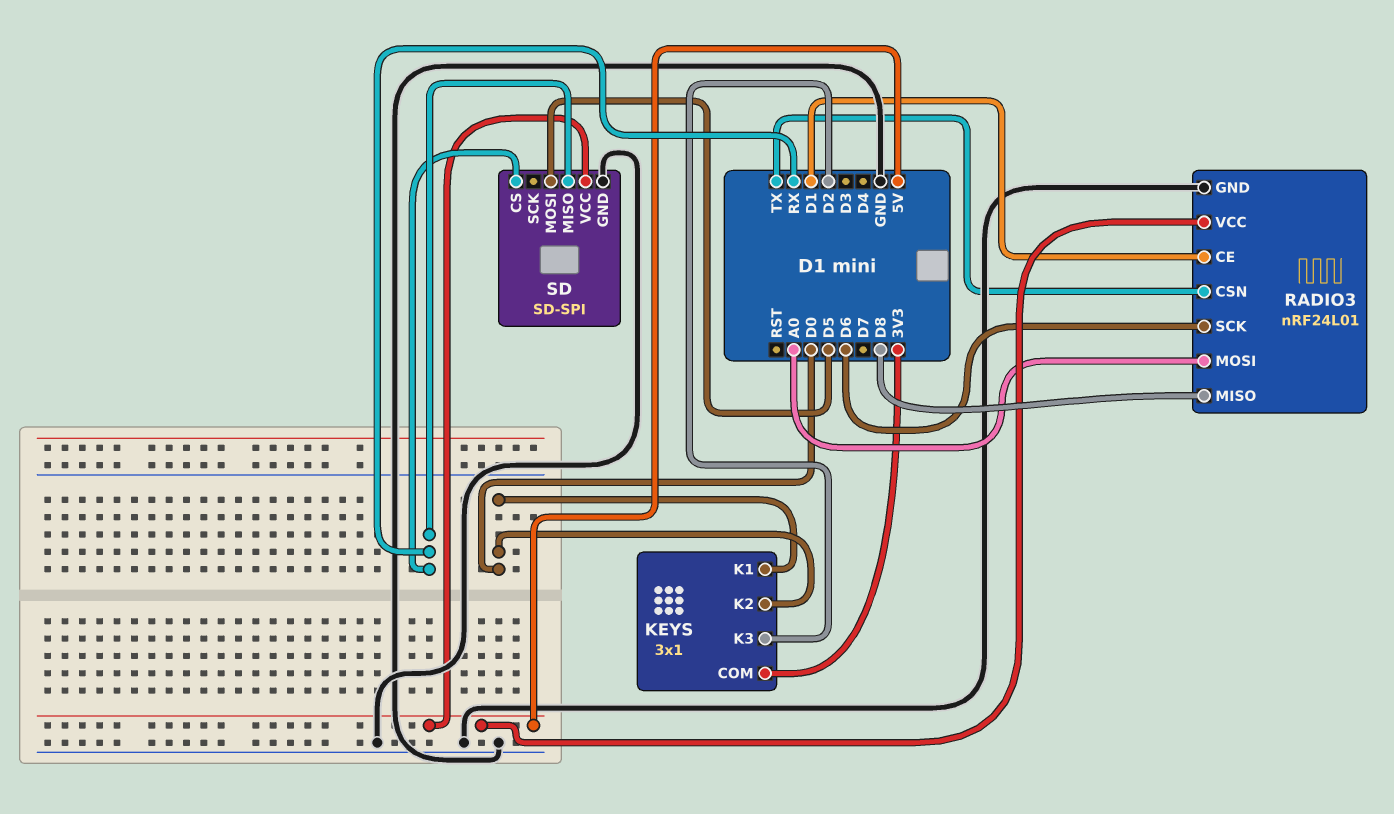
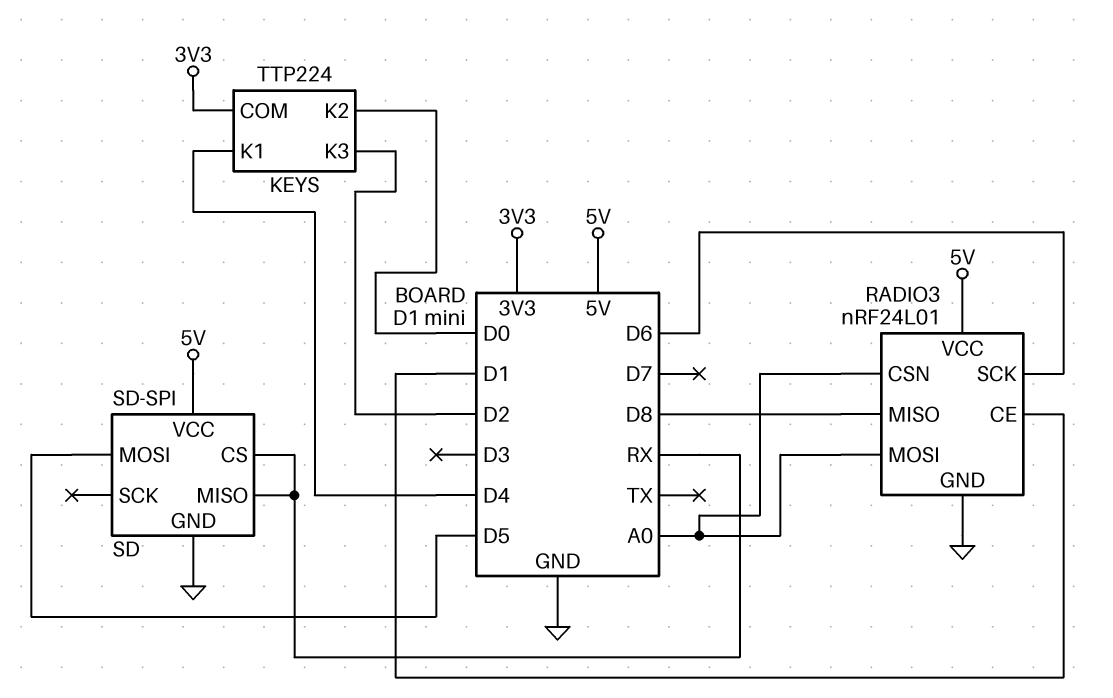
KEYS: 3x1 -> TTP224
KEYS pin K1: D0 -> D4
RADIO3 pin CSN: TX -> A0

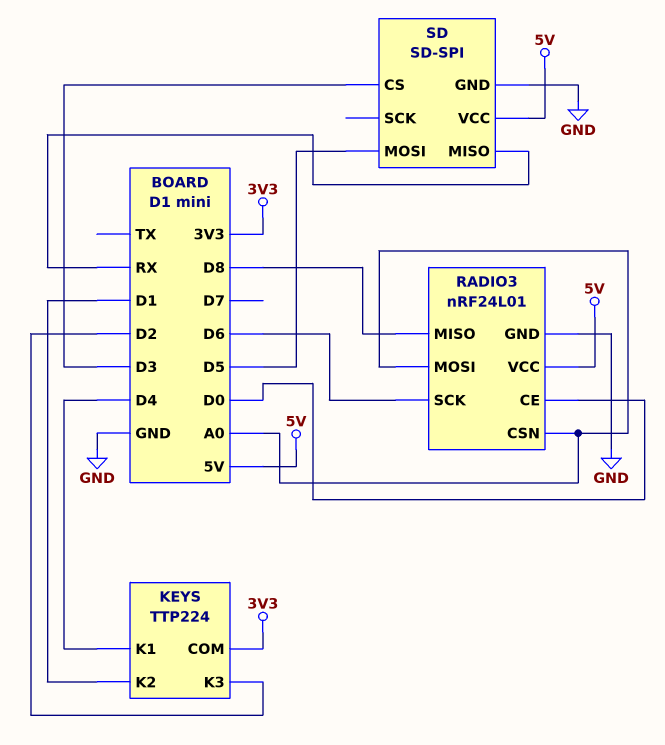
KEYS pin K2: D0 -> D1
RADIO3 pin CE: D1 -> D0
SD pin CS: RX -> D3

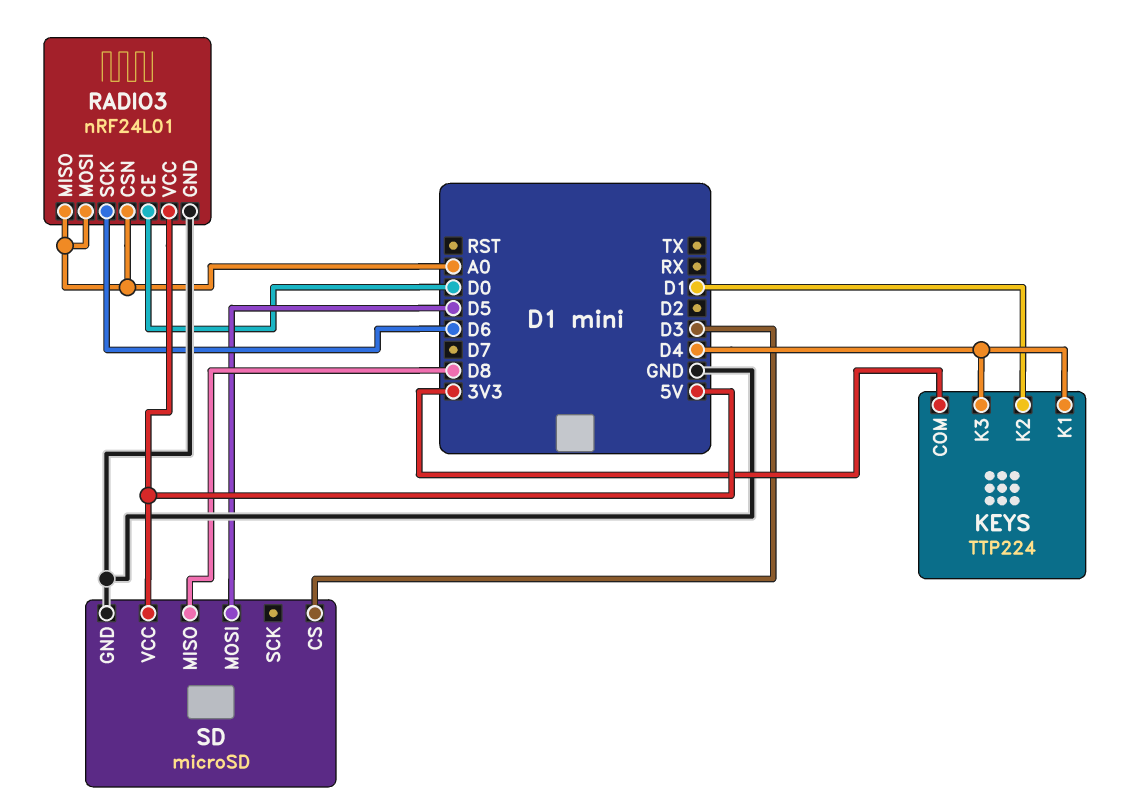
KEYS pin K3: D2 -> D4
RADIO3 pin MISO: D8 -> A0
SD: SD-SPI -> microSD
SD pin MISO: RX -> D8

